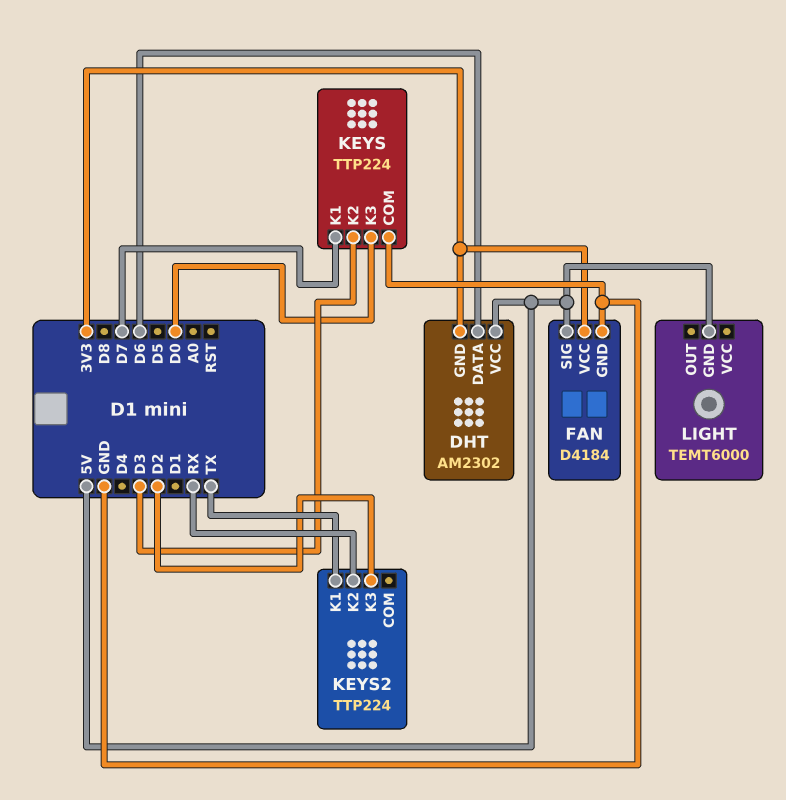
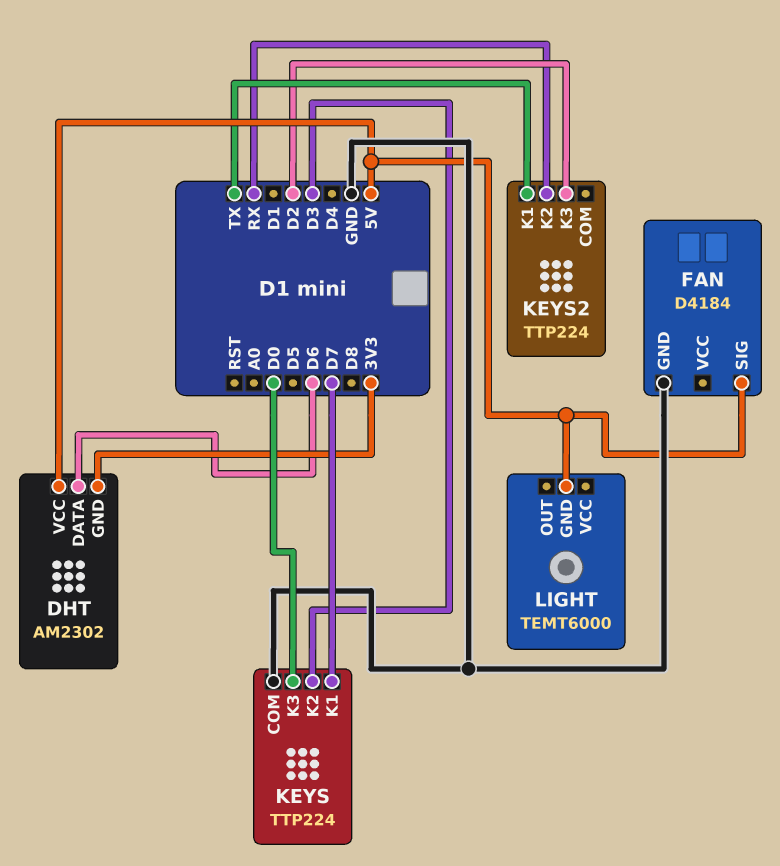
FAN pin VCC: 3V3 -> none

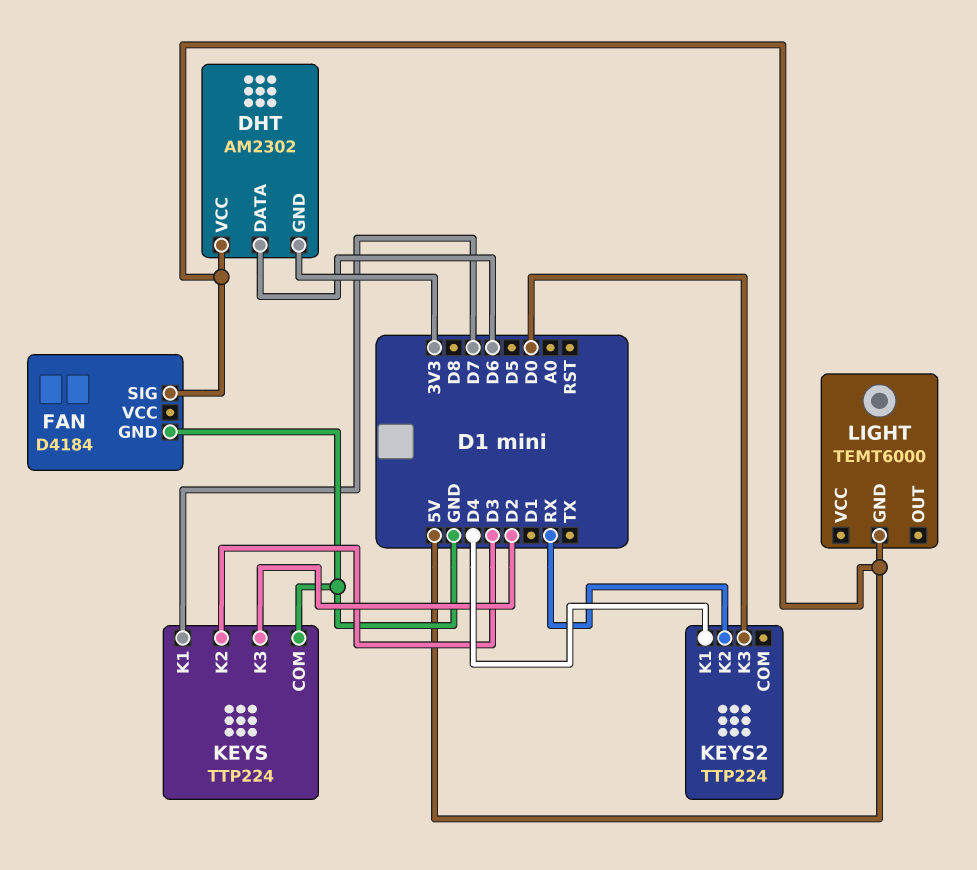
KEYS pin K3: D0 -> D2
KEYS2 pin K1: TX -> D4
KEYS2 pin K3: D2 -> D0

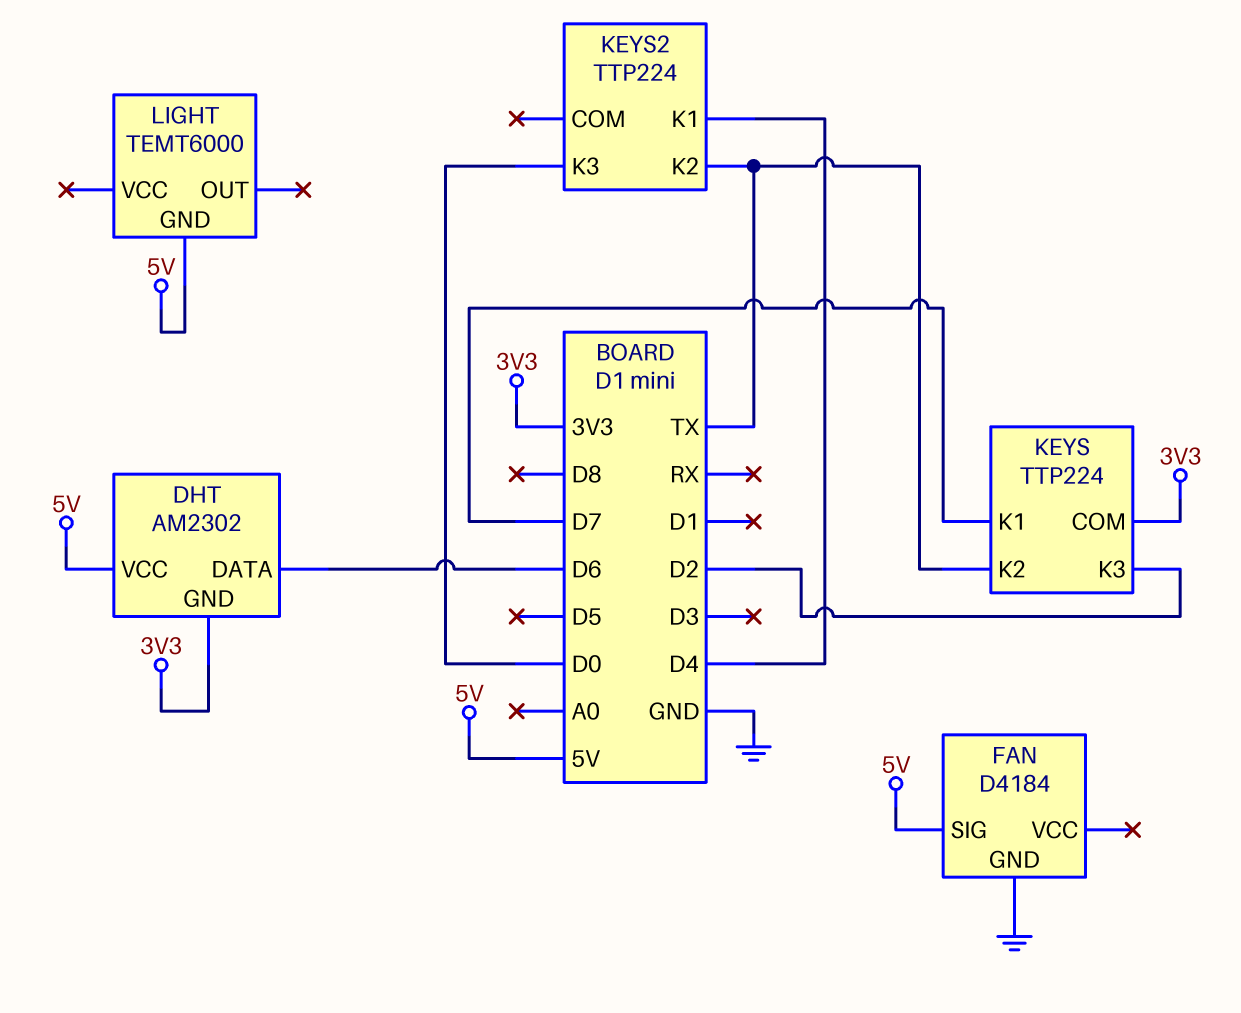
KEYS pin COM: GND -> 3V3
KEYS pin K2: D3 -> TX
KEYS2 pin K2: RX -> TX

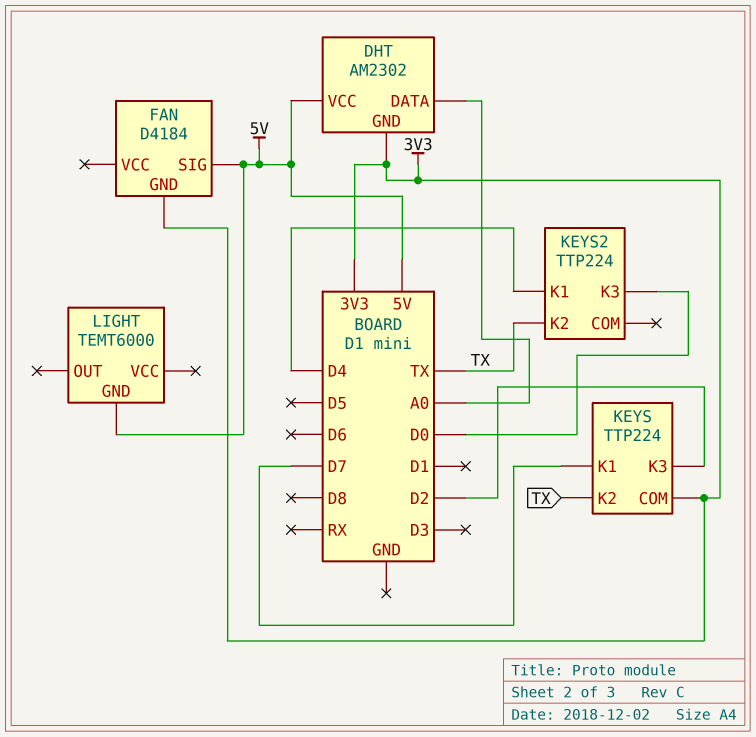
DHT pin DATA: D6 -> A0
FAN pin GND: GND -> 3V3

